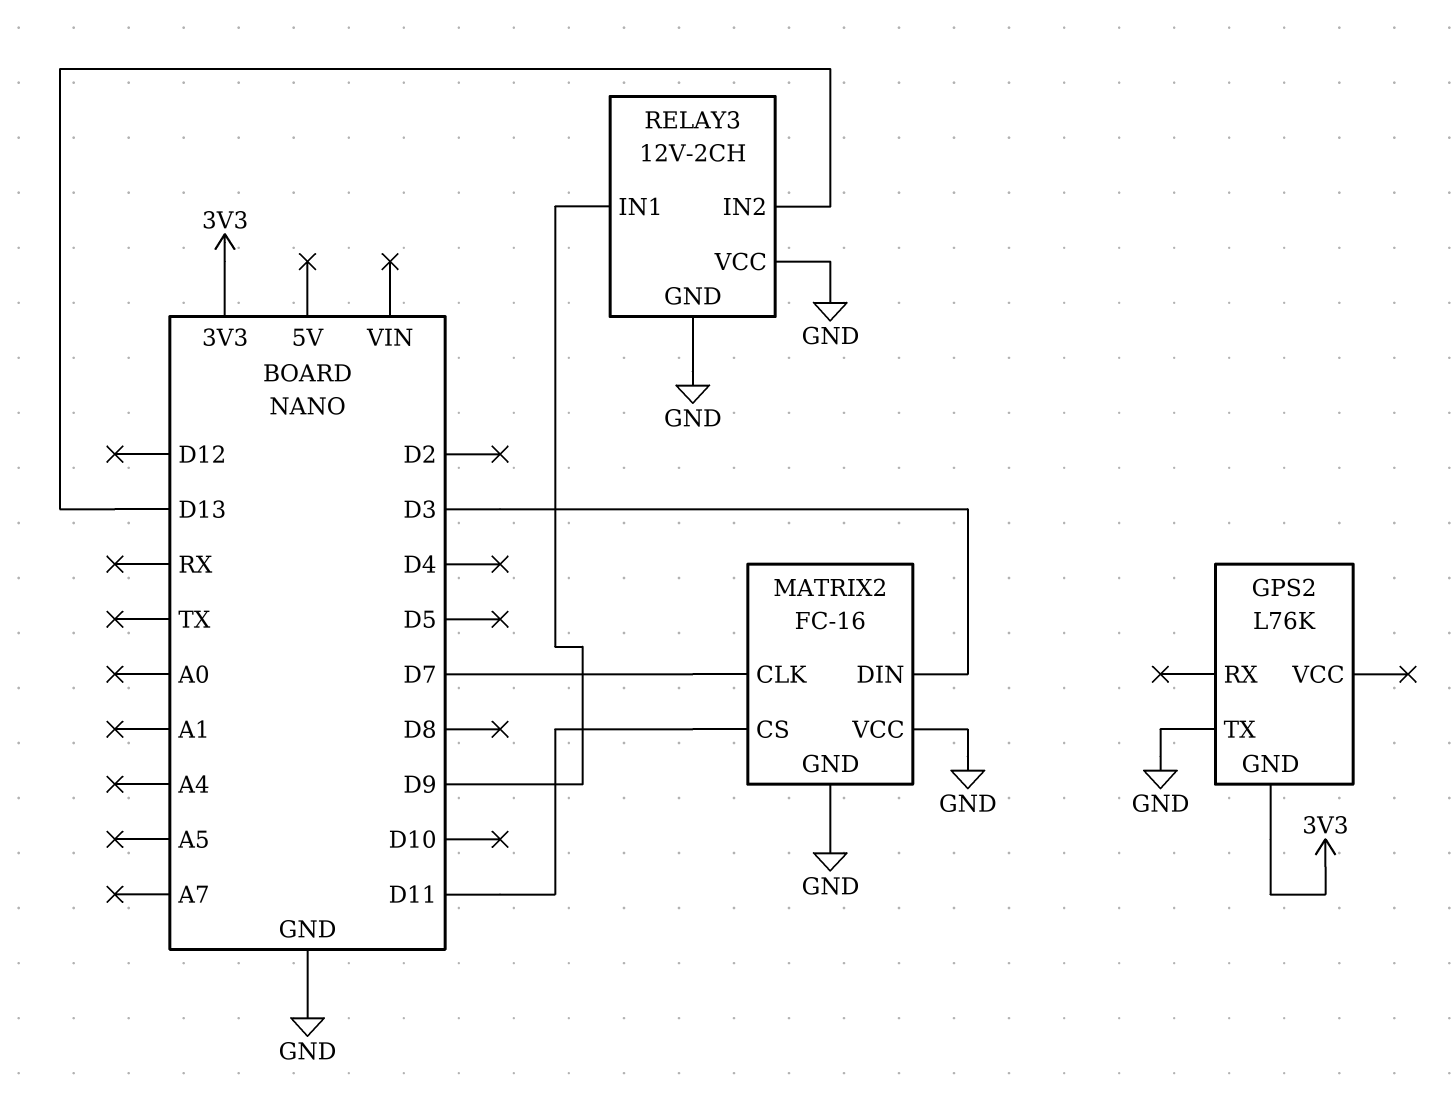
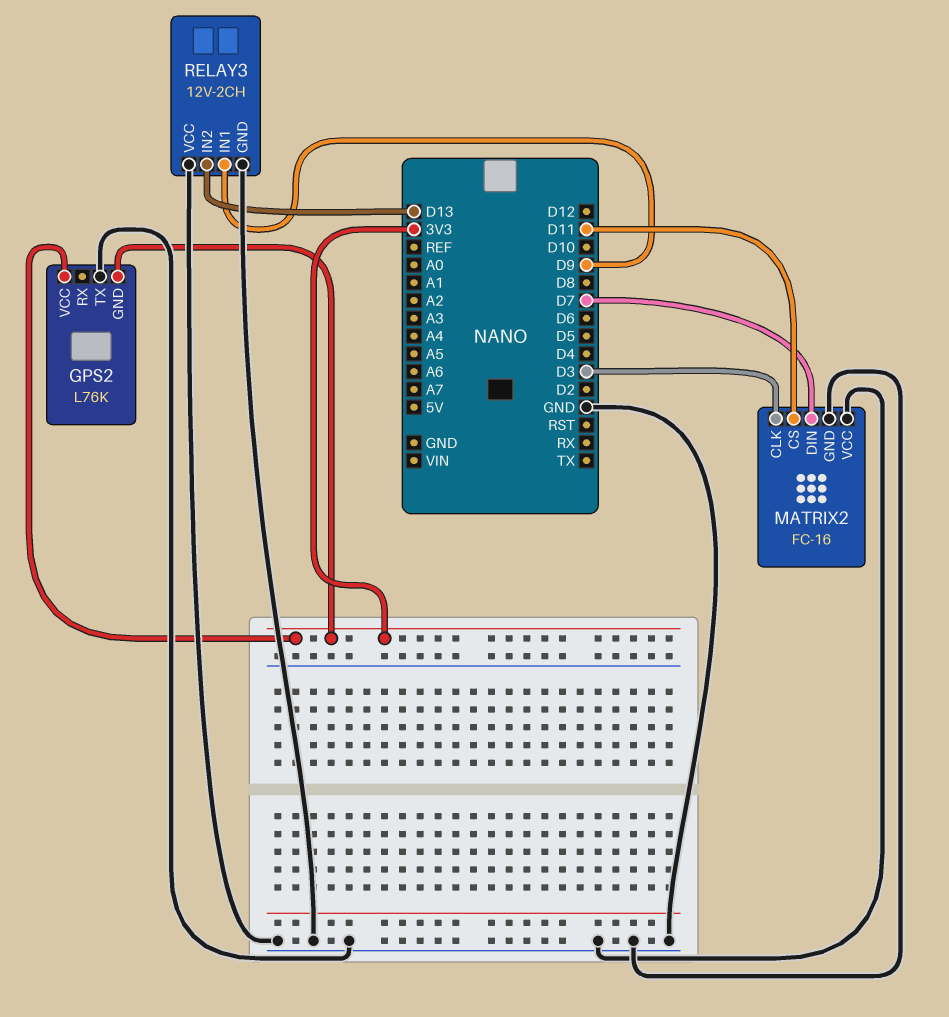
GPS2 pin VCC: none -> 3V3
MATRIX2 pin CLK: D7 -> D3
MATRIX2 pin DIN: D3 -> D7

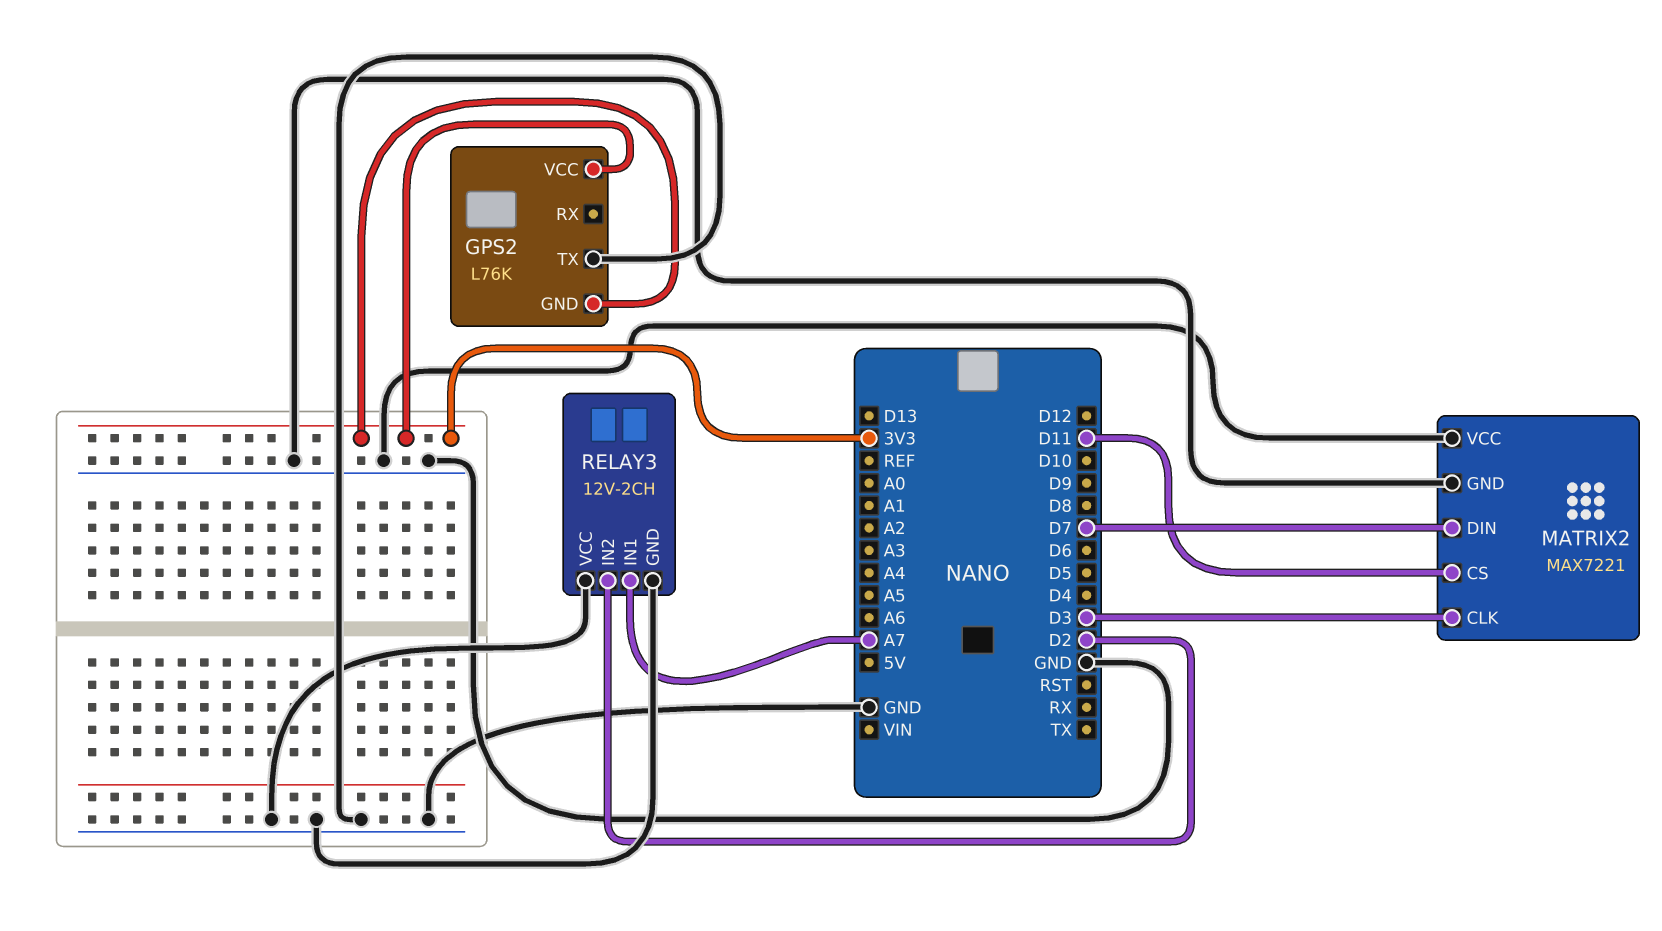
MATRIX2: FC-16 -> MAX7221
RELAY3 pin IN1: D9 -> A7
RELAY3 pin IN2: D13 -> D2

